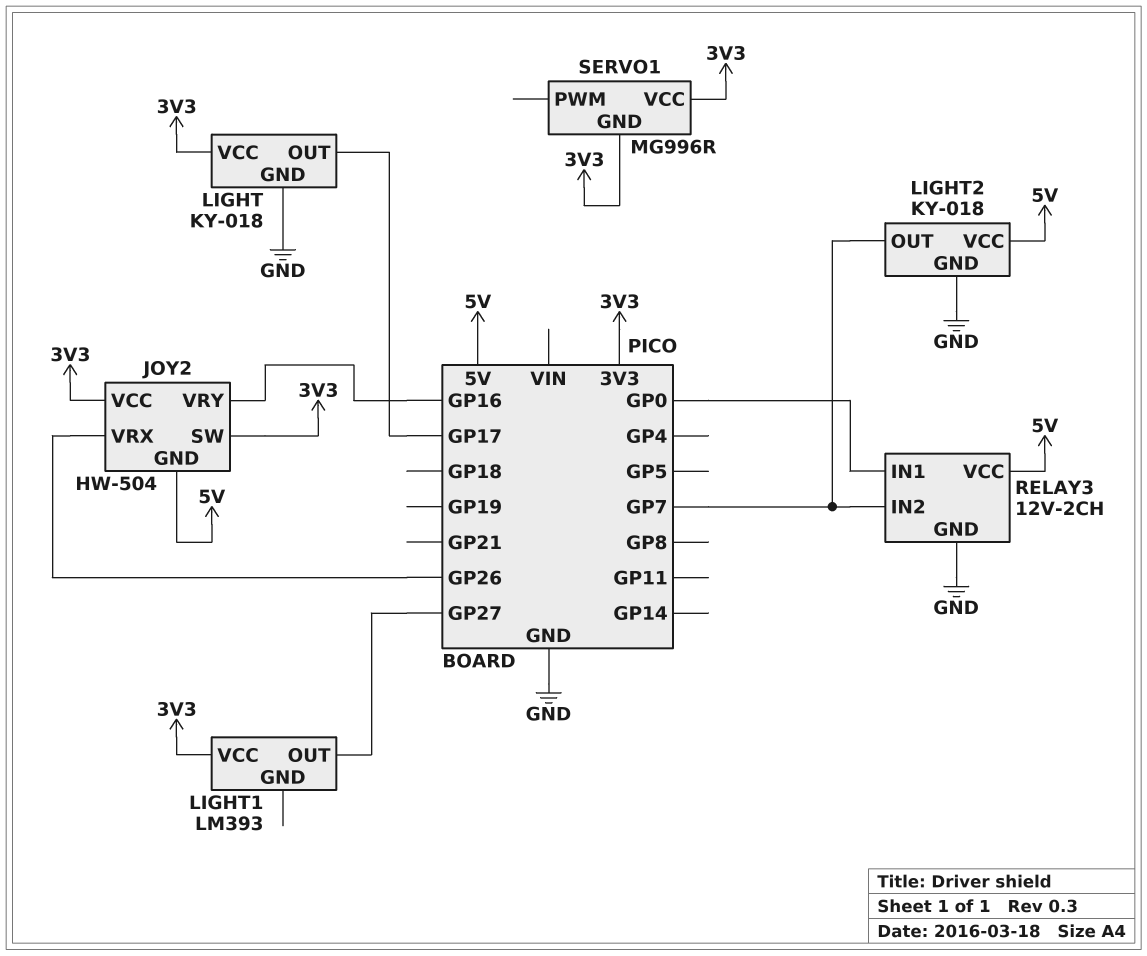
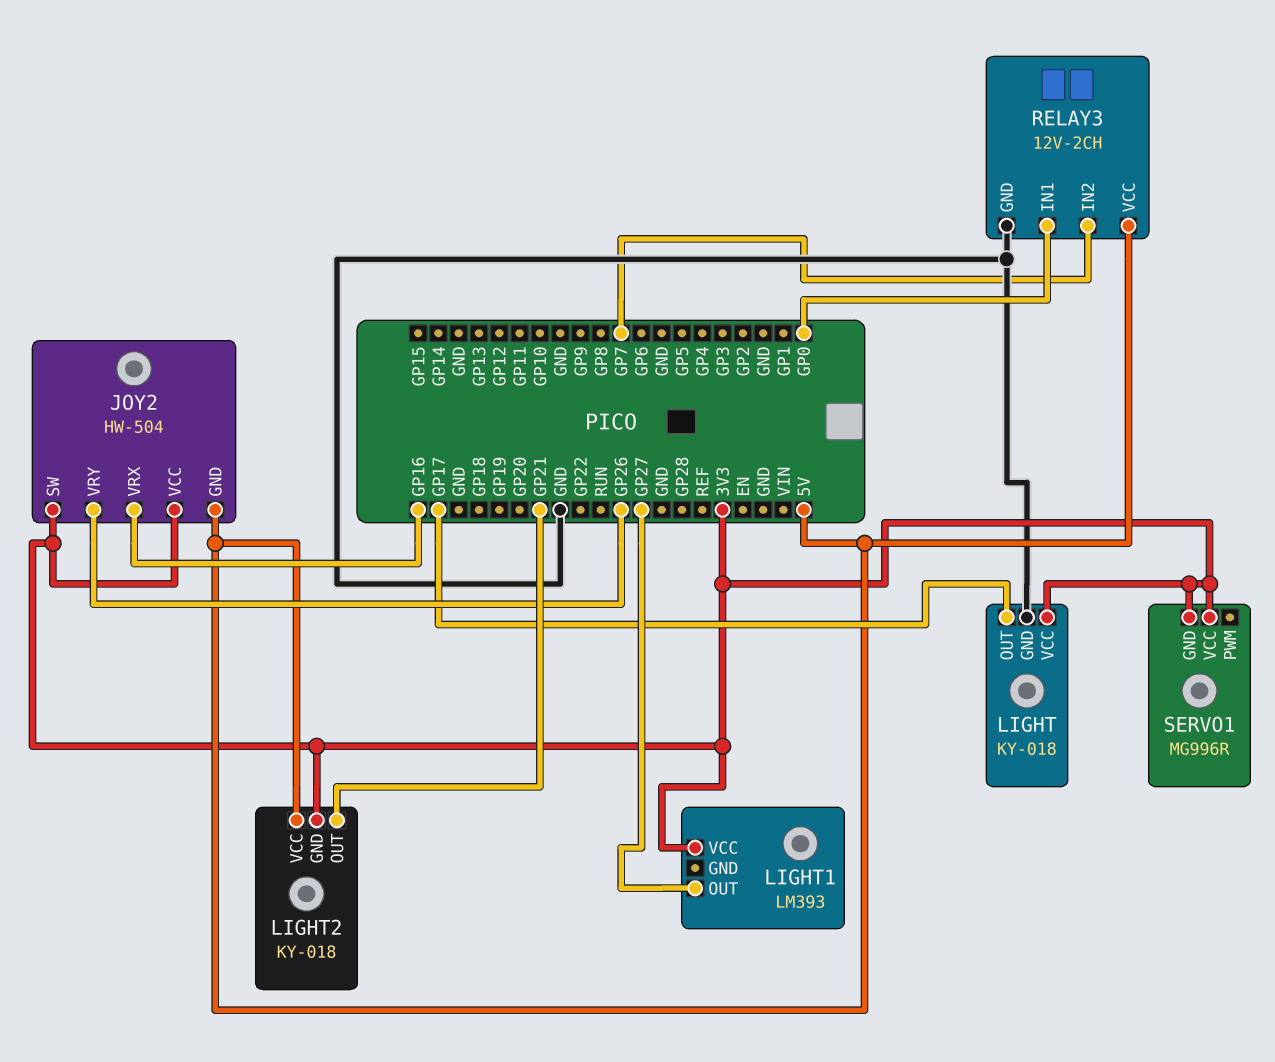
JOY2 pin VRX: GP26 -> GP16
JOY2 pin VRY: GP16 -> GP26
LIGHT2 pin GND: GND -> 3V3
LIGHT2 pin OUT: GP7 -> GP21

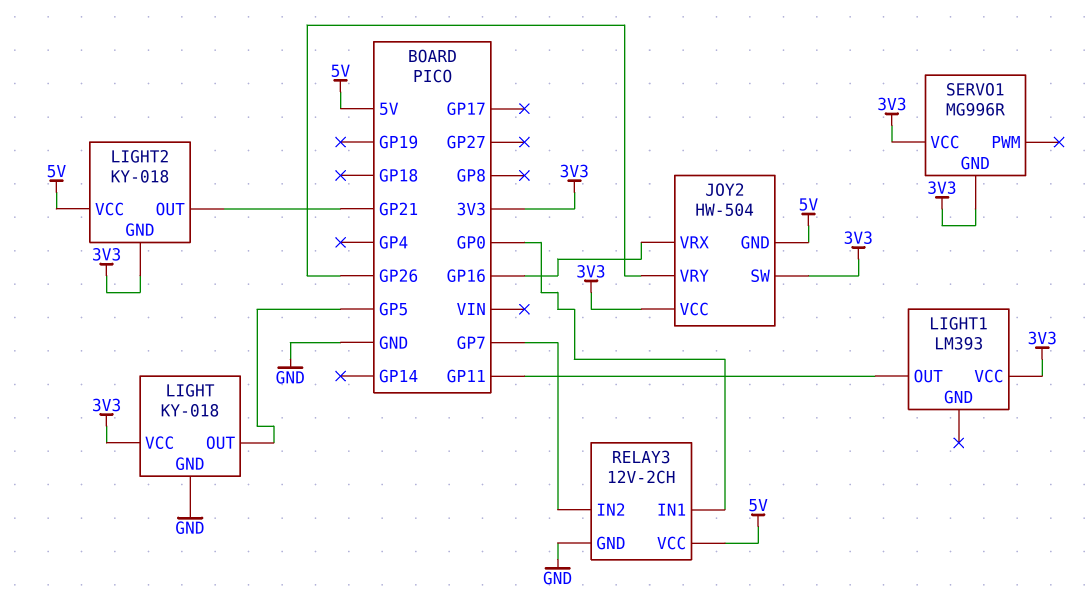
LIGHT pin OUT: GP17 -> GP5
LIGHT1 pin OUT: GP27 -> GP11

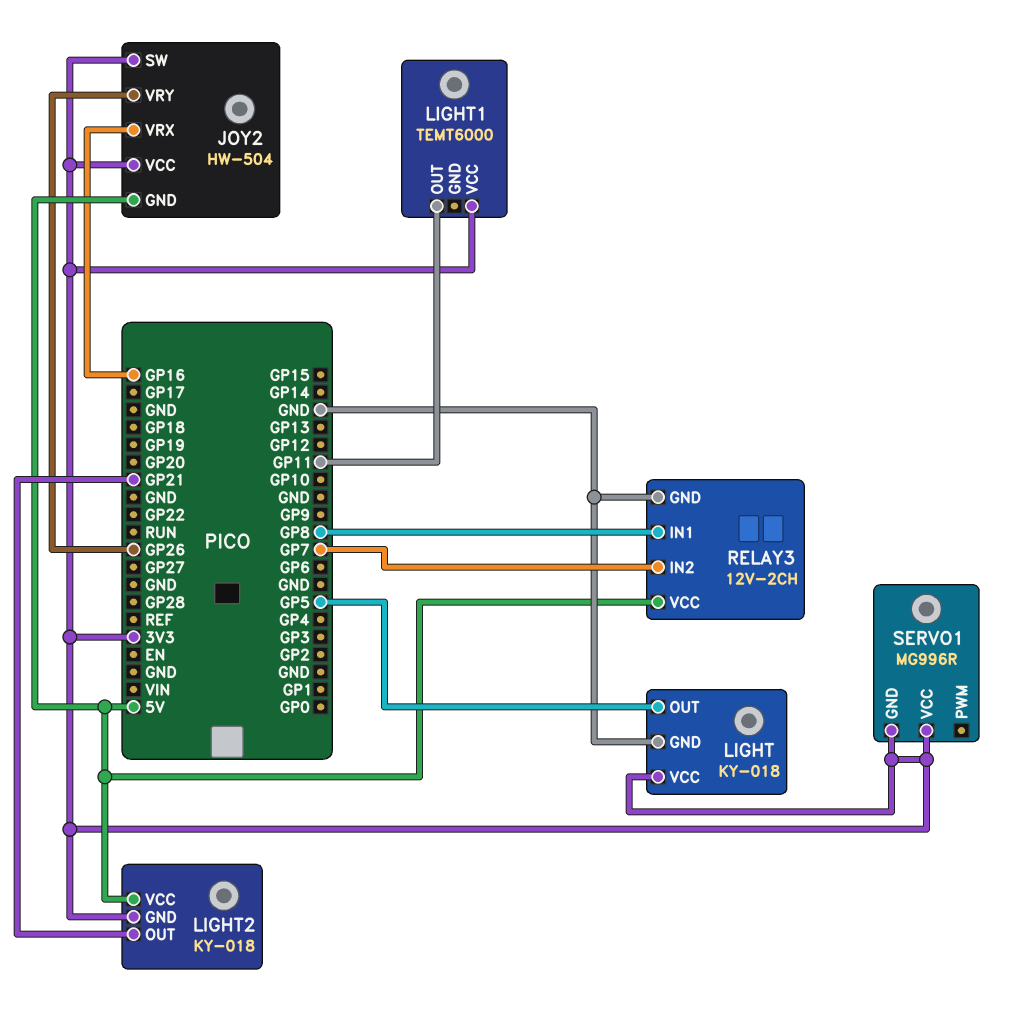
LIGHT1: LM393 -> TEMT6000
RELAY3 pin IN1: GP0 -> GP8

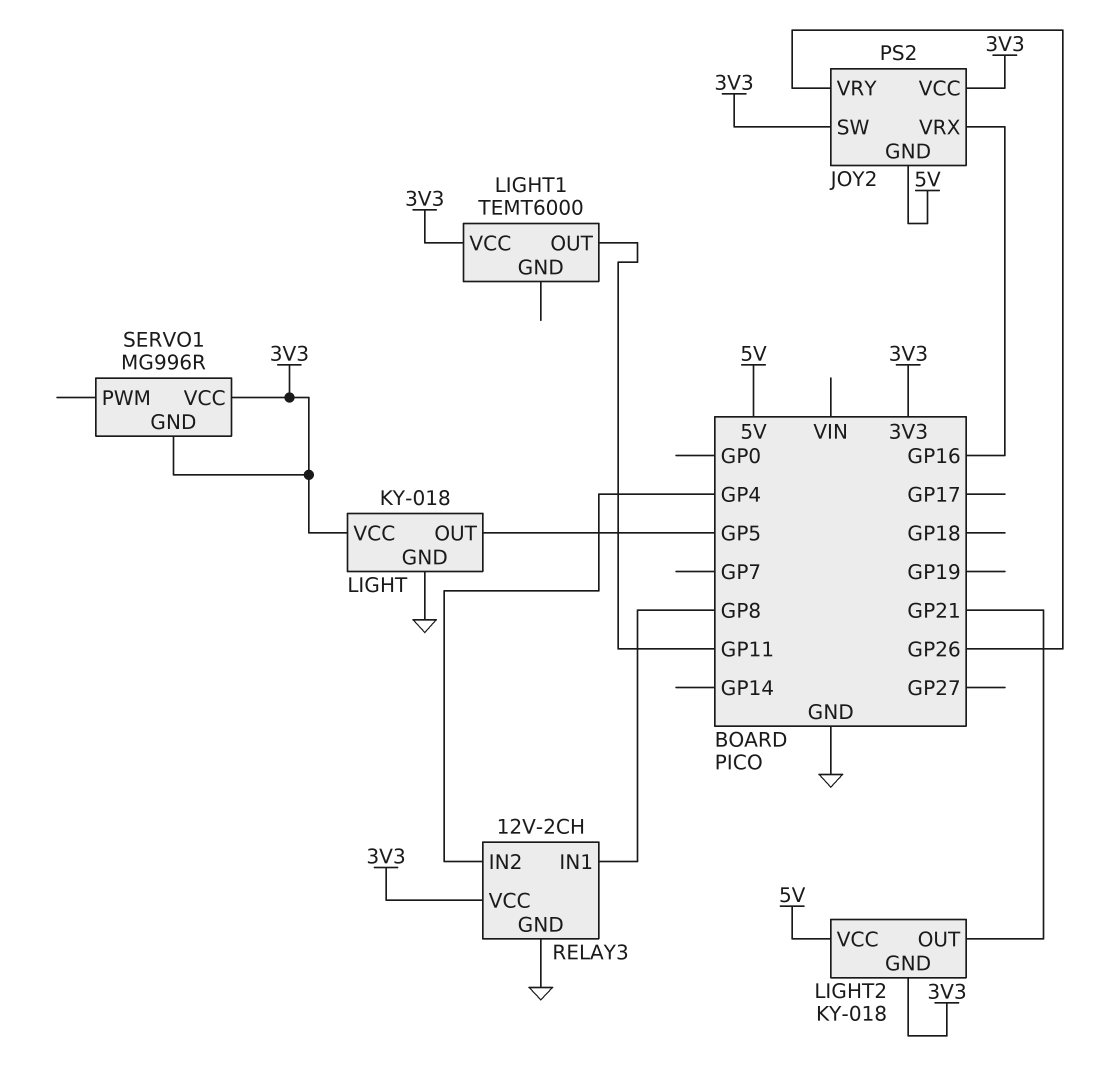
JOY2: HW-504 -> PS2
RELAY3 pin IN2: GP7 -> GP4
RELAY3 pin VCC: 5V -> 3V3

